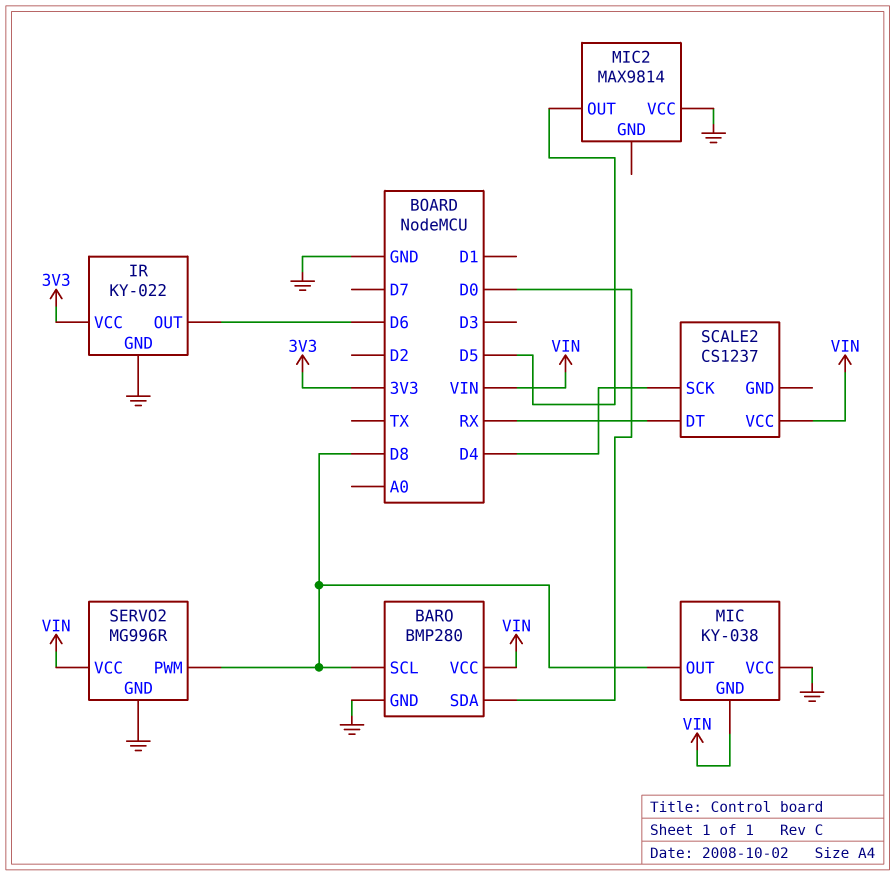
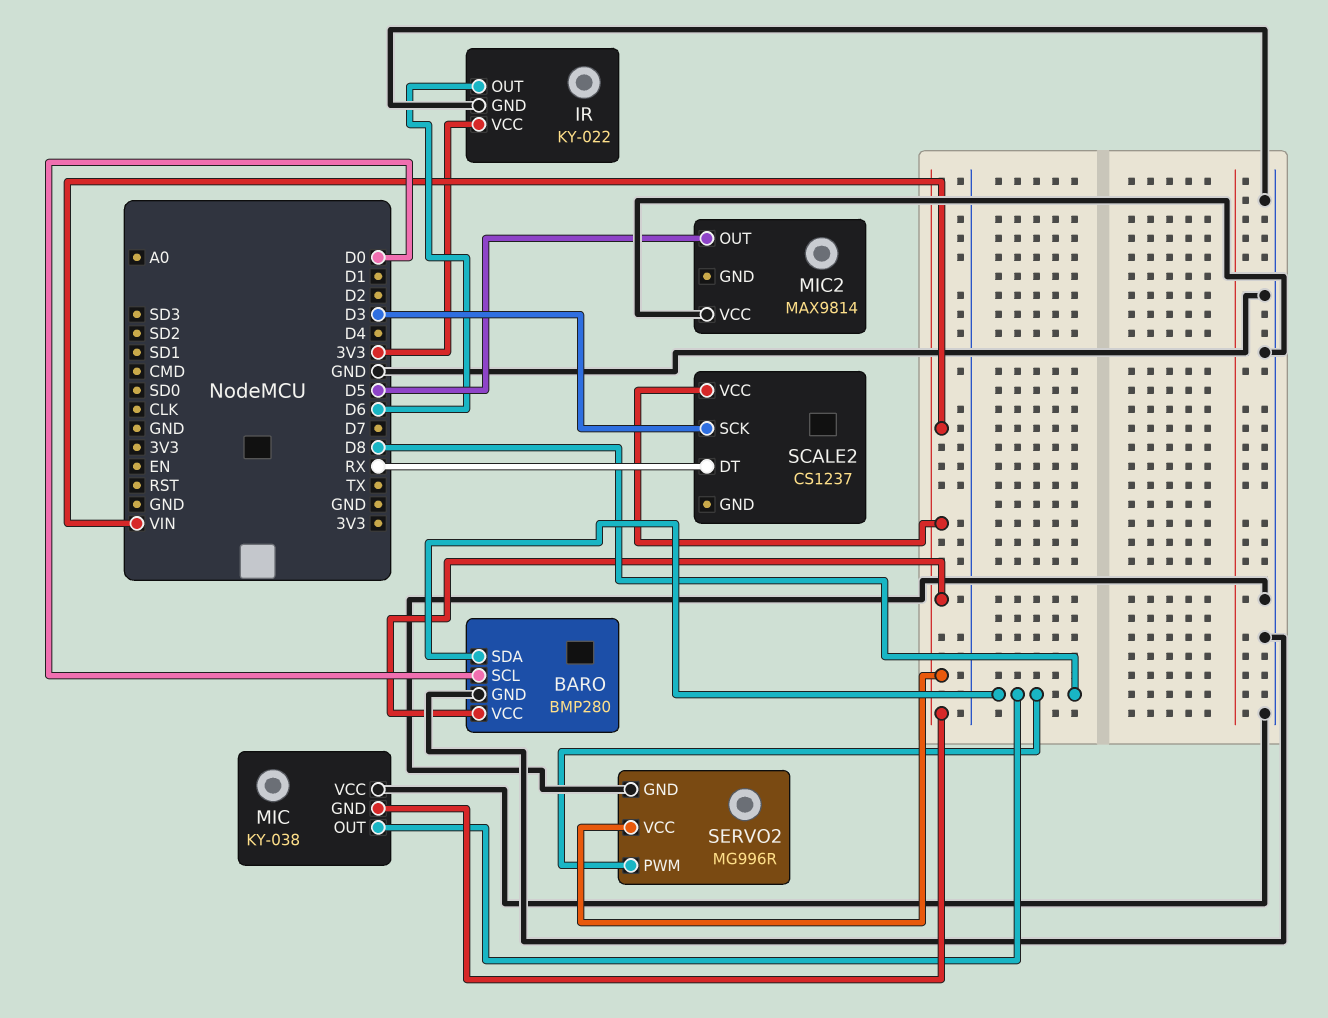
BARO pin SCL: D8 -> D0
BARO pin SDA: D0 -> D8
SCALE2 pin SCK: D4 -> D3

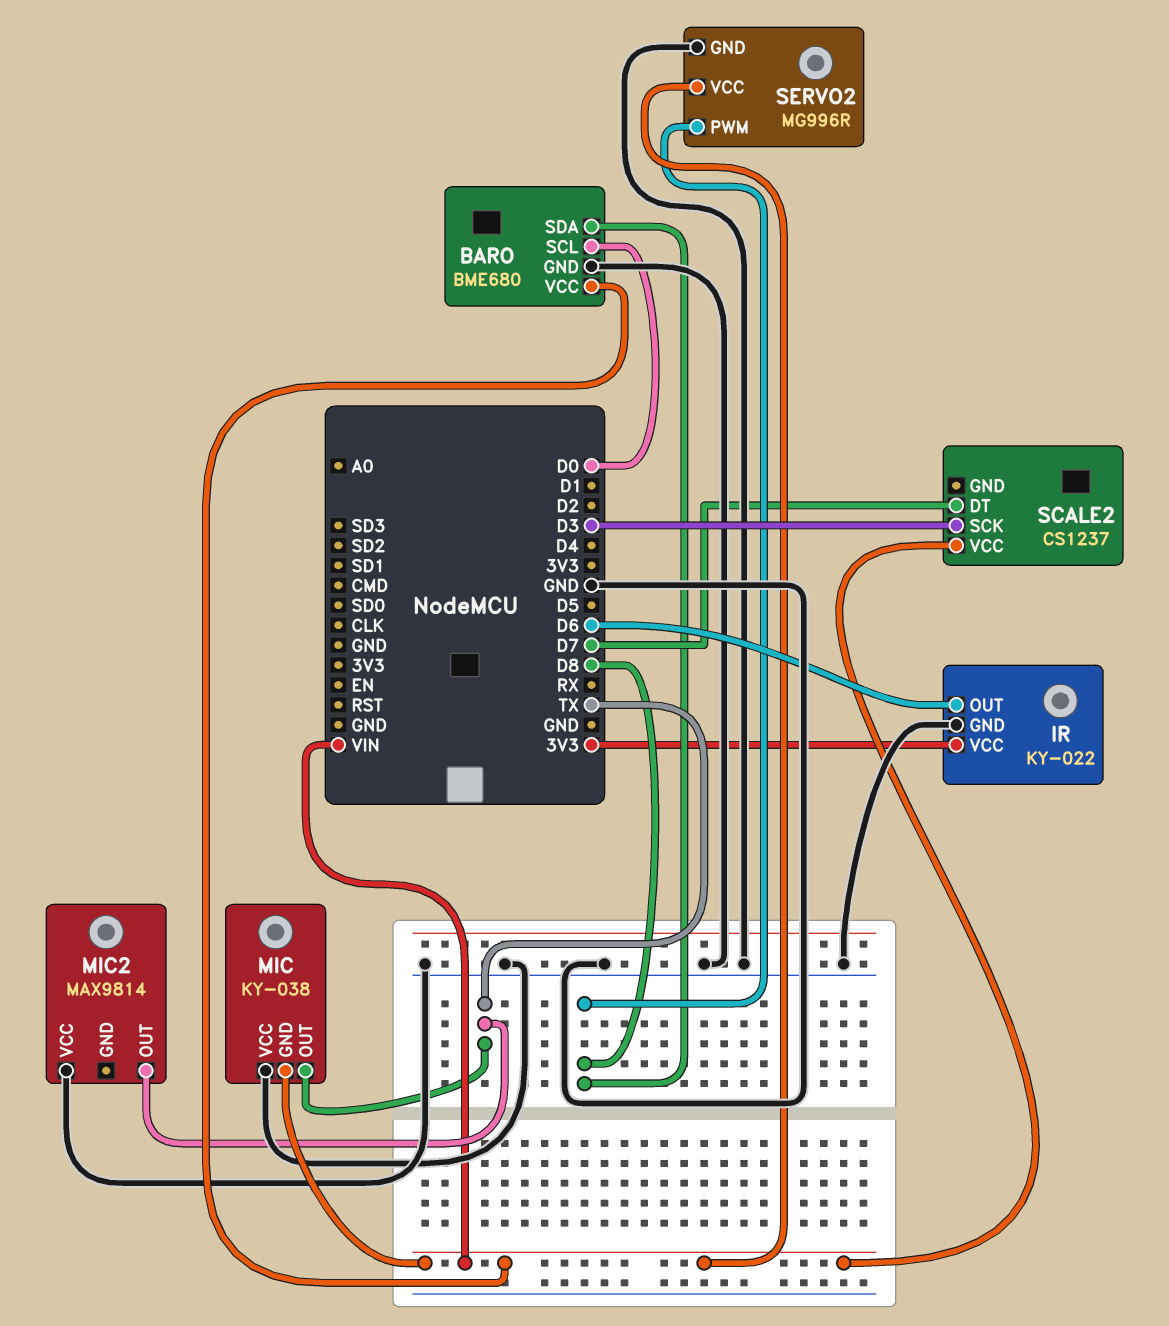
BARO: BMP280 -> BME680
MIC pin OUT: D8 -> TX
MIC2 pin OUT: D5 -> TX
SCALE2 pin DT: RX -> D7

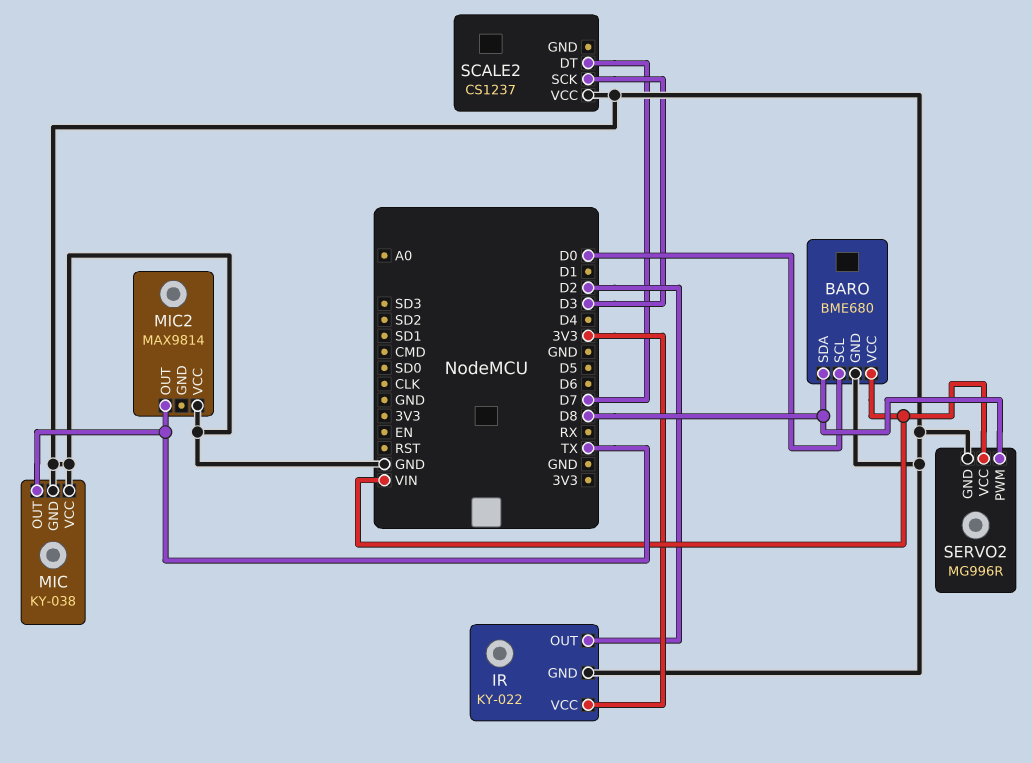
IR pin OUT: D6 -> D2
MIC pin GND: VIN -> GND
SCALE2 pin VCC: VIN -> GND

